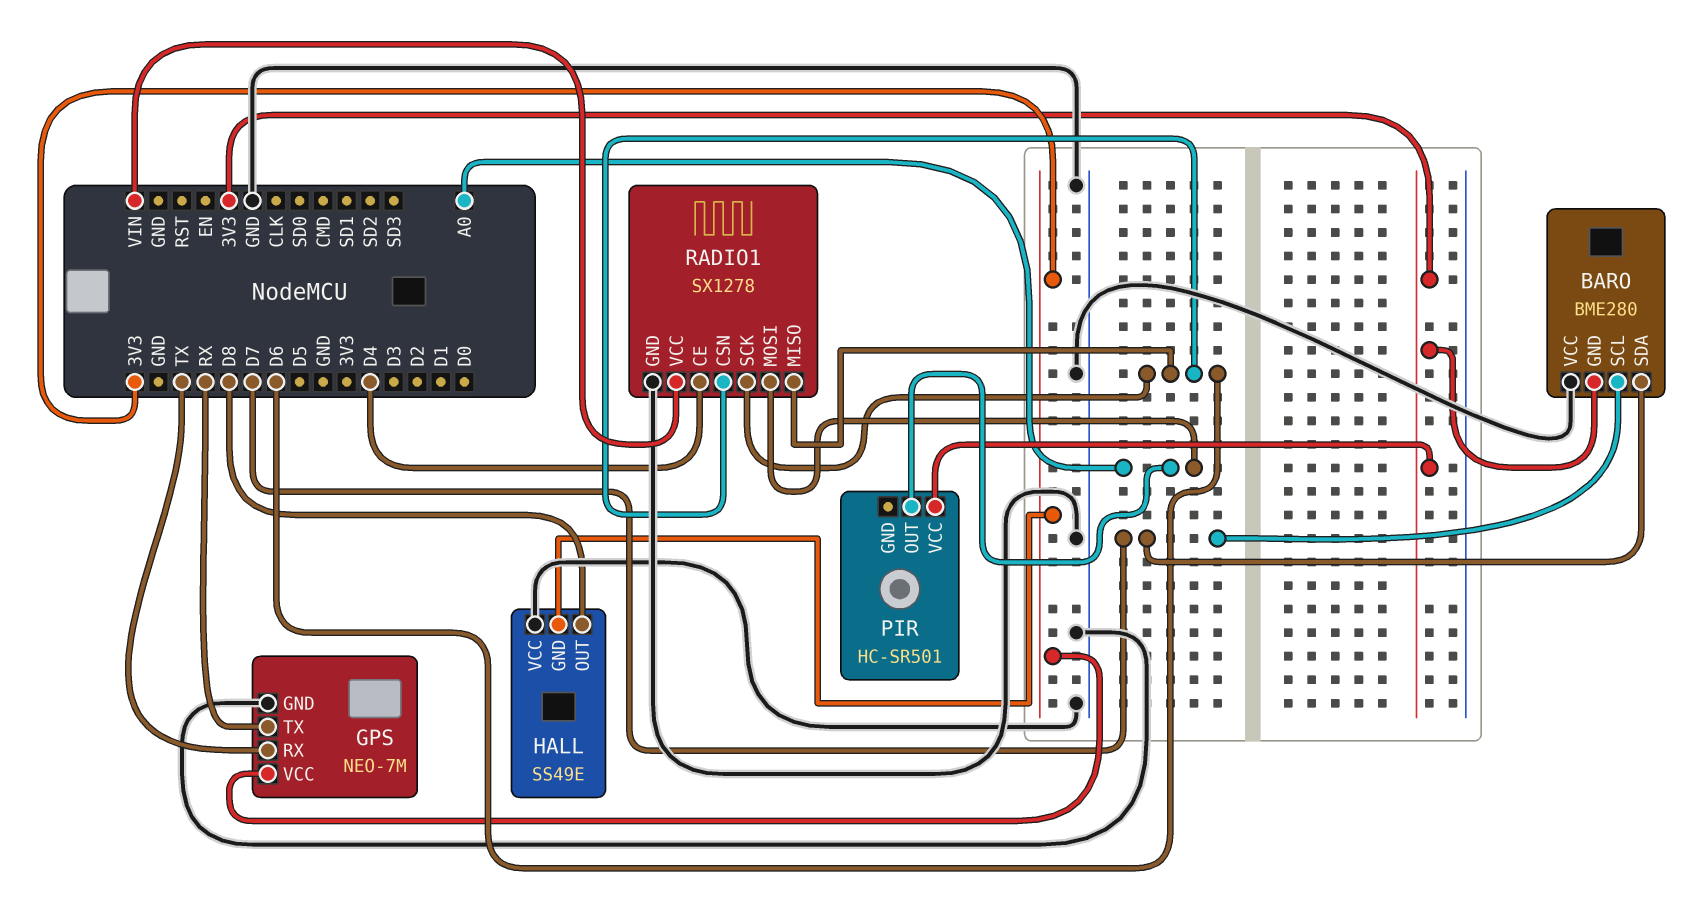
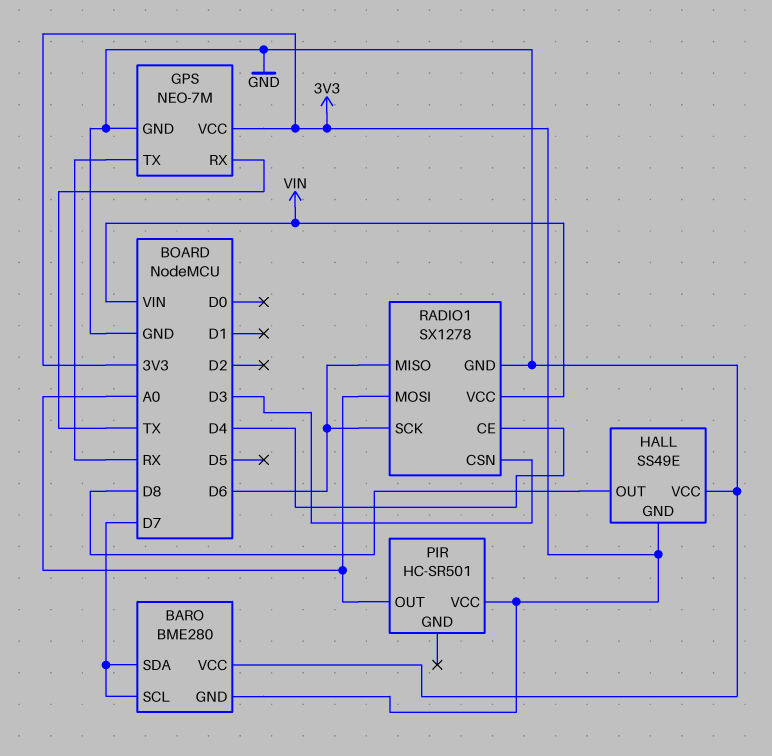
RADIO1 pin CSN: D6 -> D3

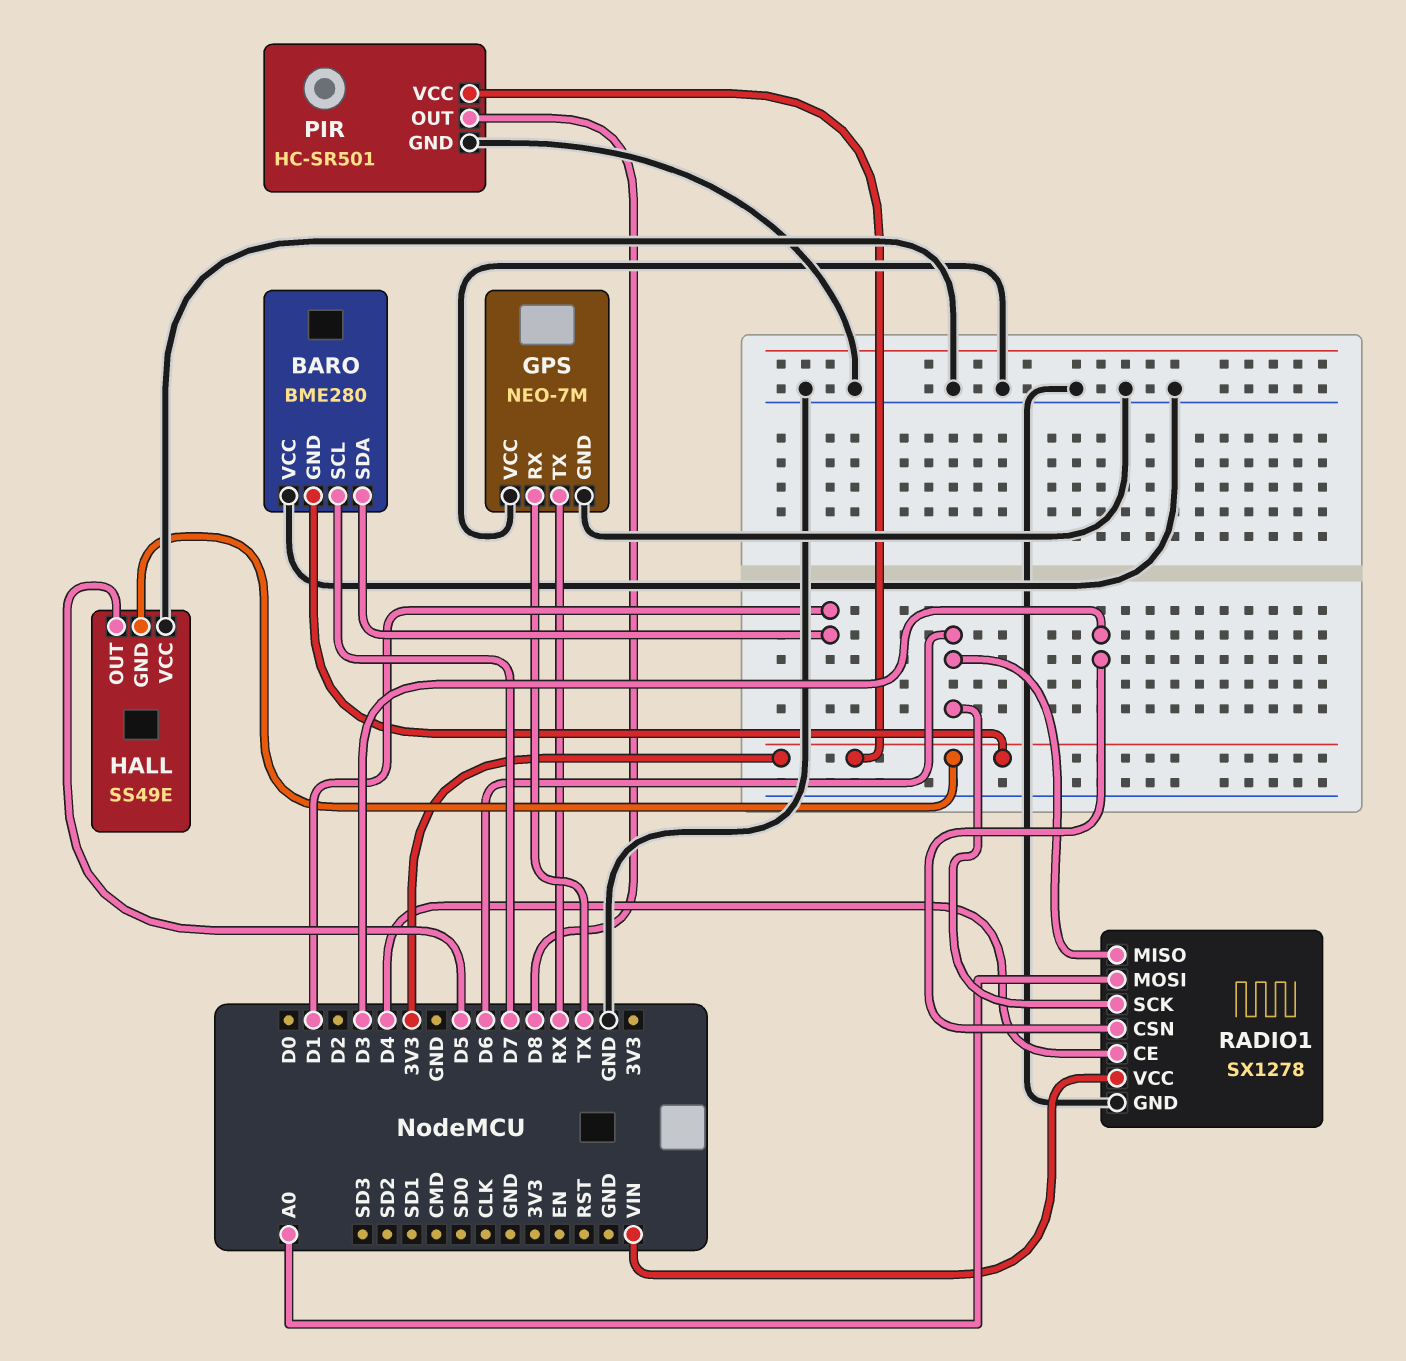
BARO pin SDA: D7 -> D1
GPS pin VCC: 3V3 -> GND
HALL pin OUT: D8 -> D5
PIR pin GND: none -> GND
PIR pin OUT: A0 -> D8

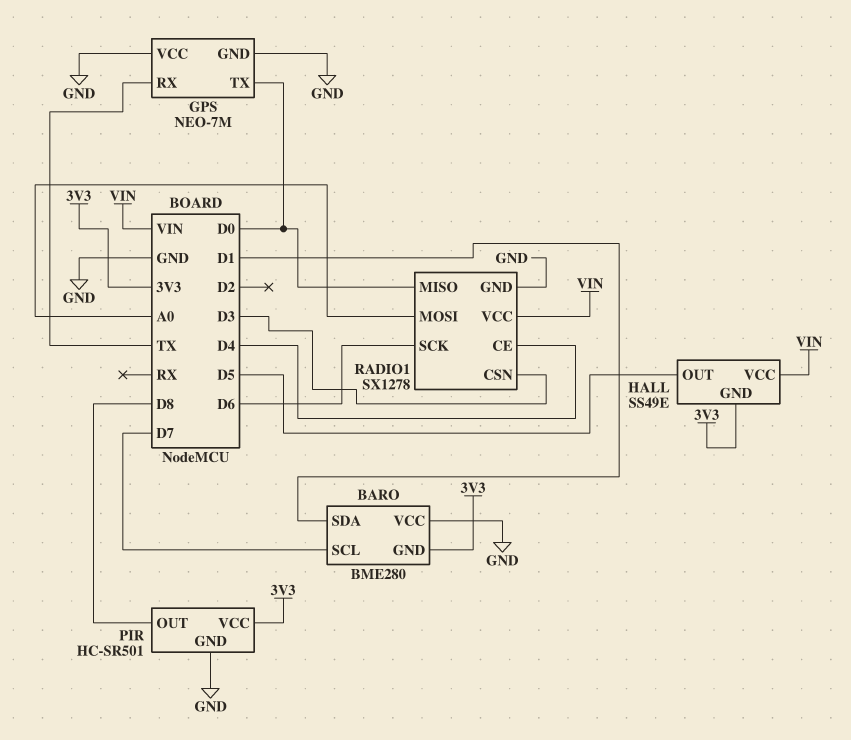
GPS pin TX: RX -> D0
HALL pin VCC: GND -> VIN
RADIO1 pin MISO: D6 -> D0

